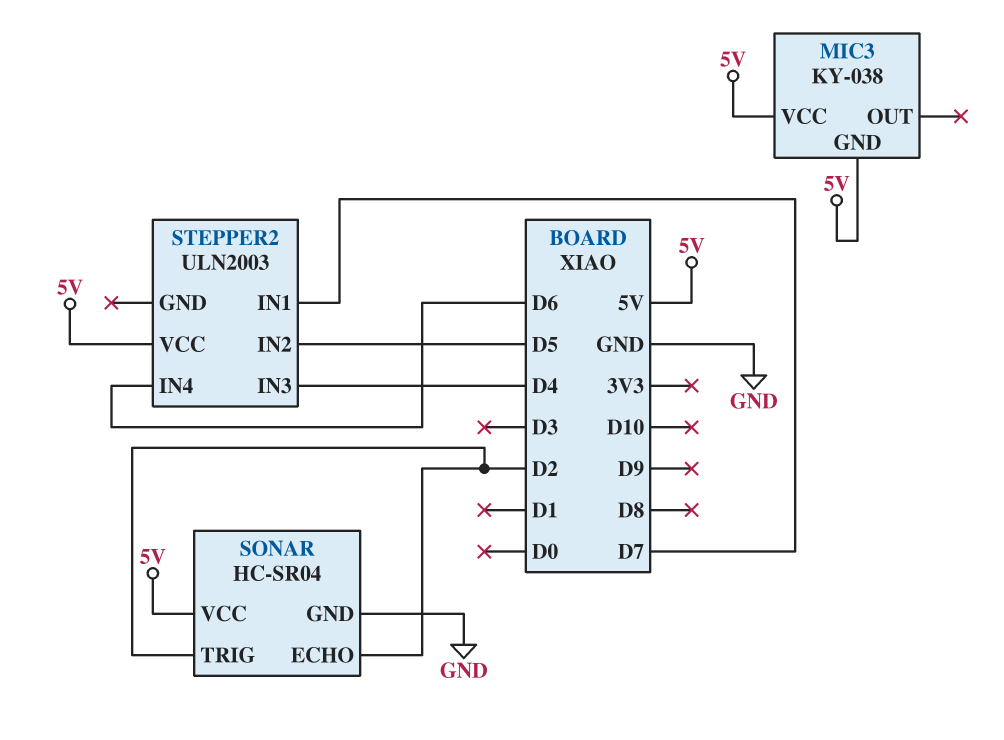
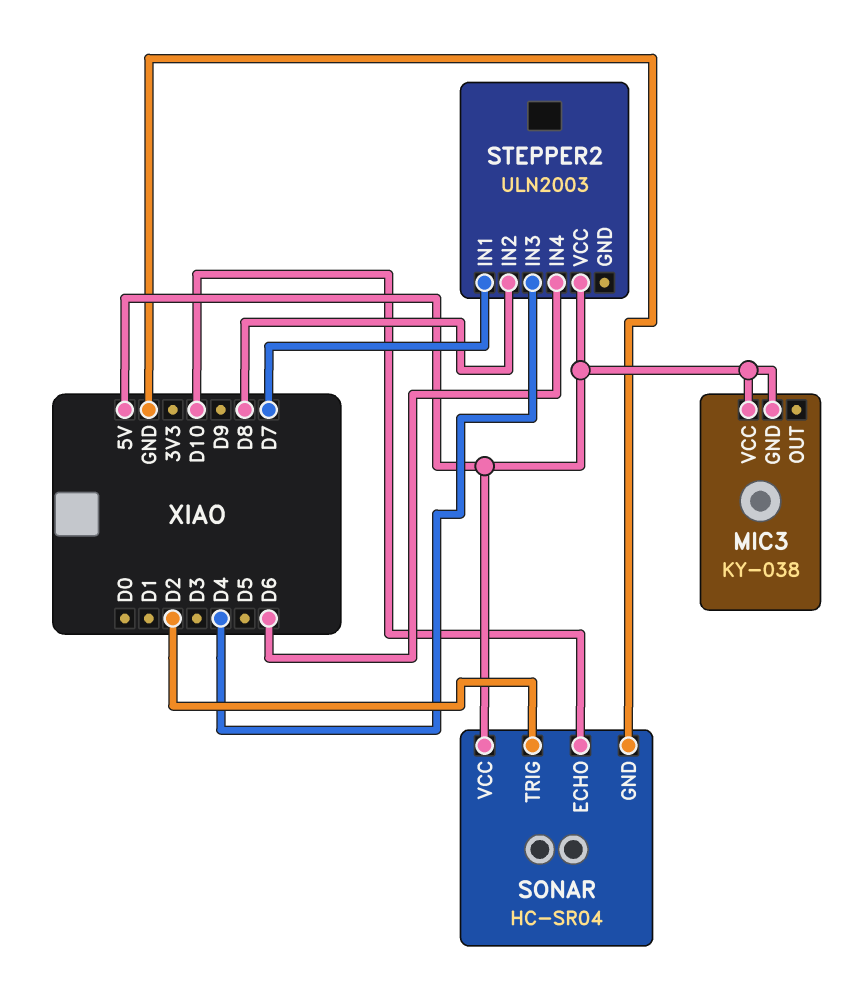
SONAR pin ECHO: D2 -> D10
STEPPER2 pin IN2: D5 -> D8

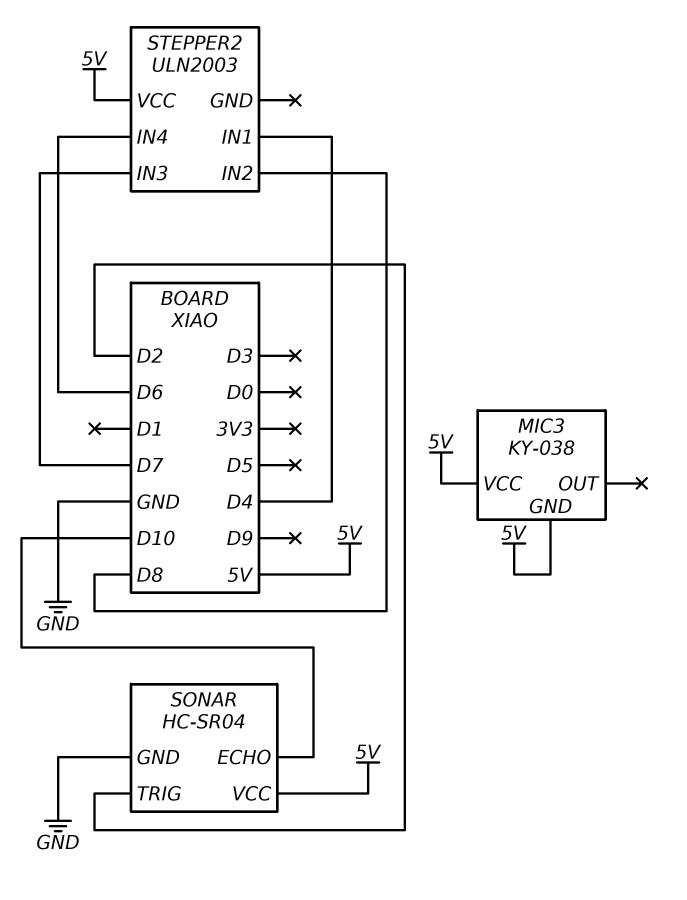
STEPPER2 pin IN1: D7 -> D4
STEPPER2 pin IN3: D4 -> D7

